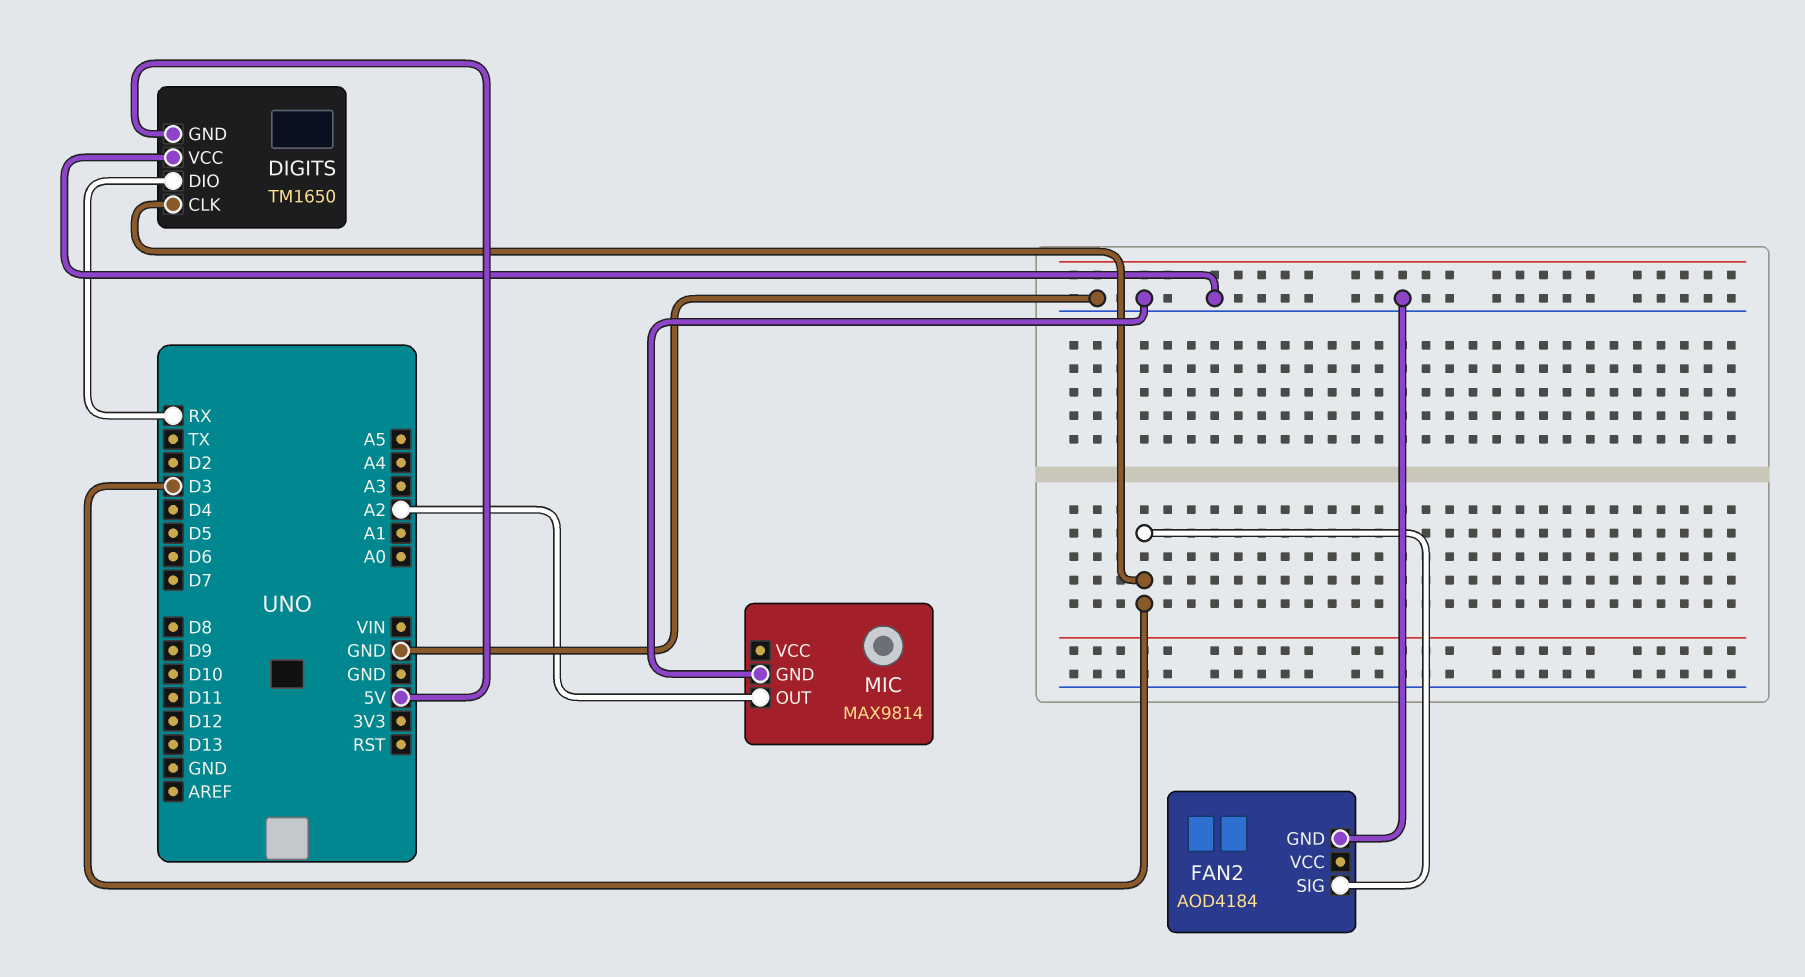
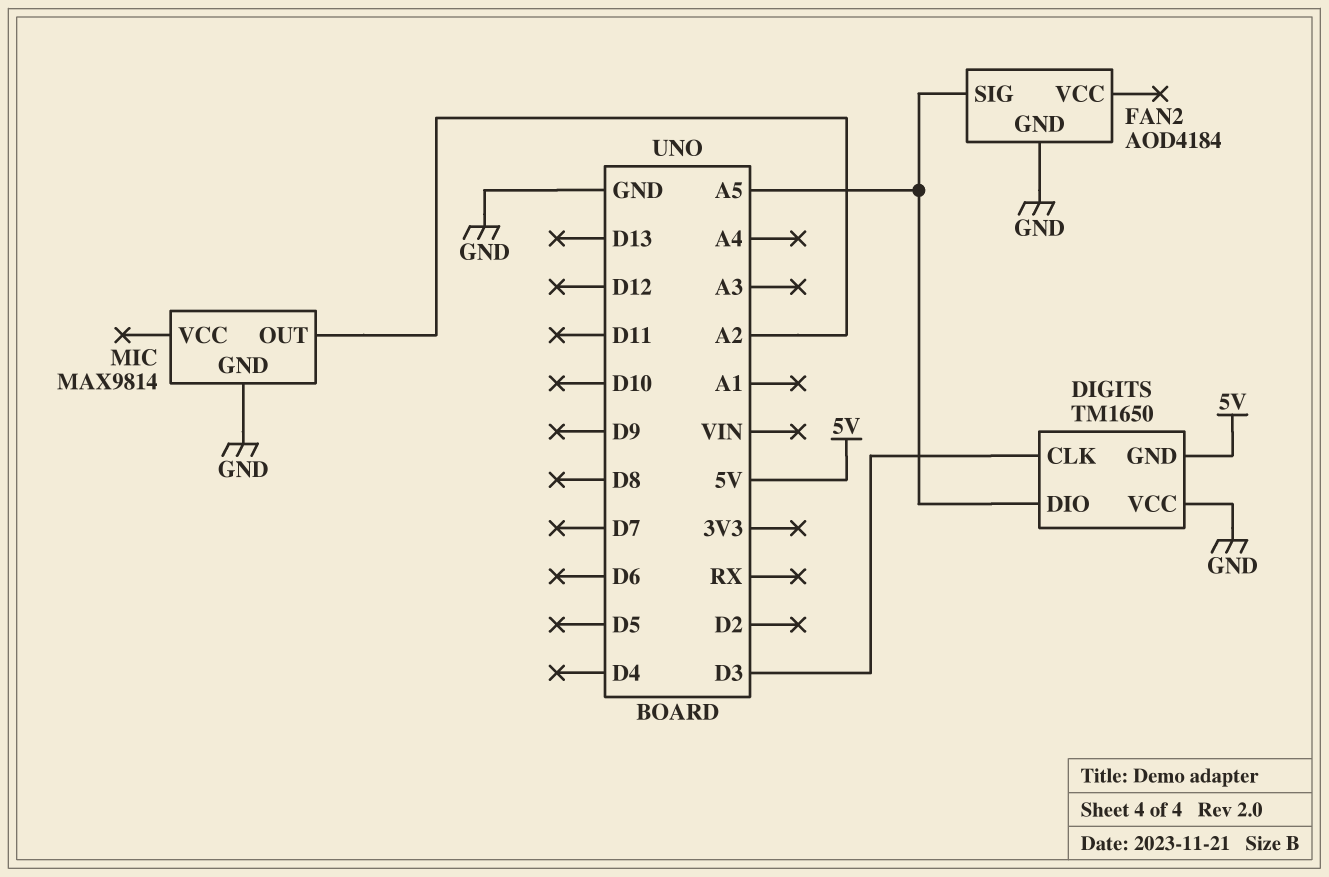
DIGITS pin DIO: RX -> A5
FAN2 pin SIG: D3 -> A5

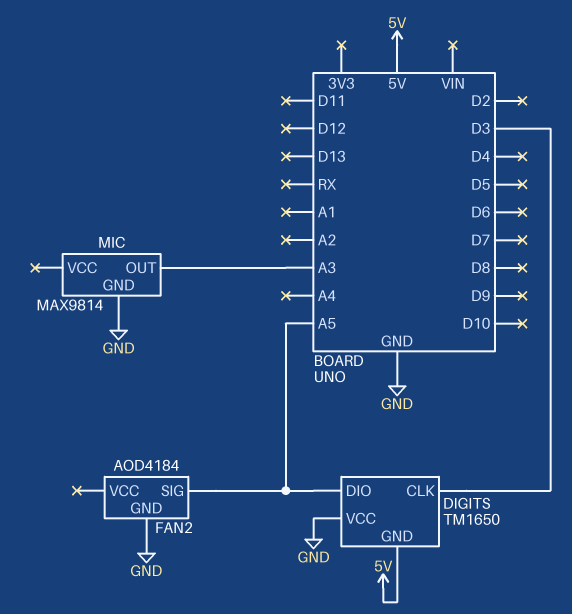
MIC pin OUT: A2 -> A3

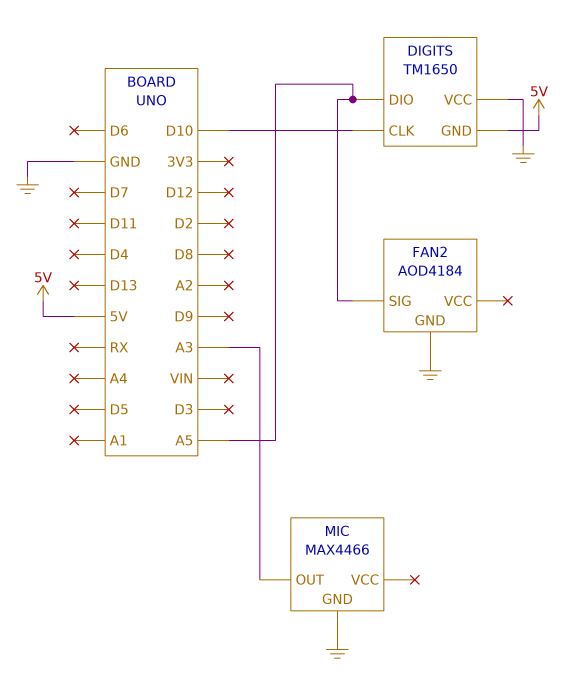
DIGITS pin CLK: D3 -> D10
MIC: MAX9814 -> MAX4466

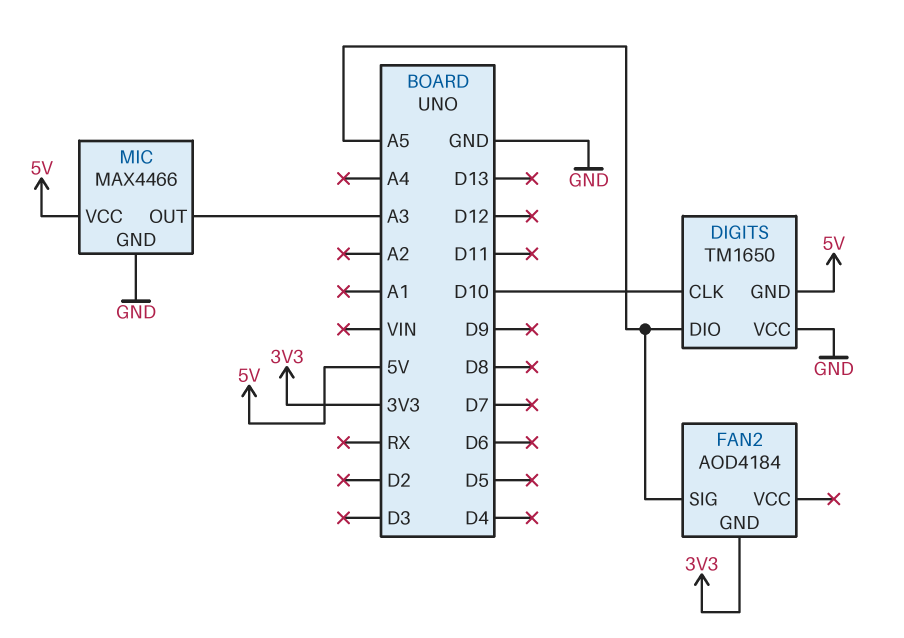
FAN2 pin GND: GND -> 3V3
MIC pin VCC: none -> 5V

